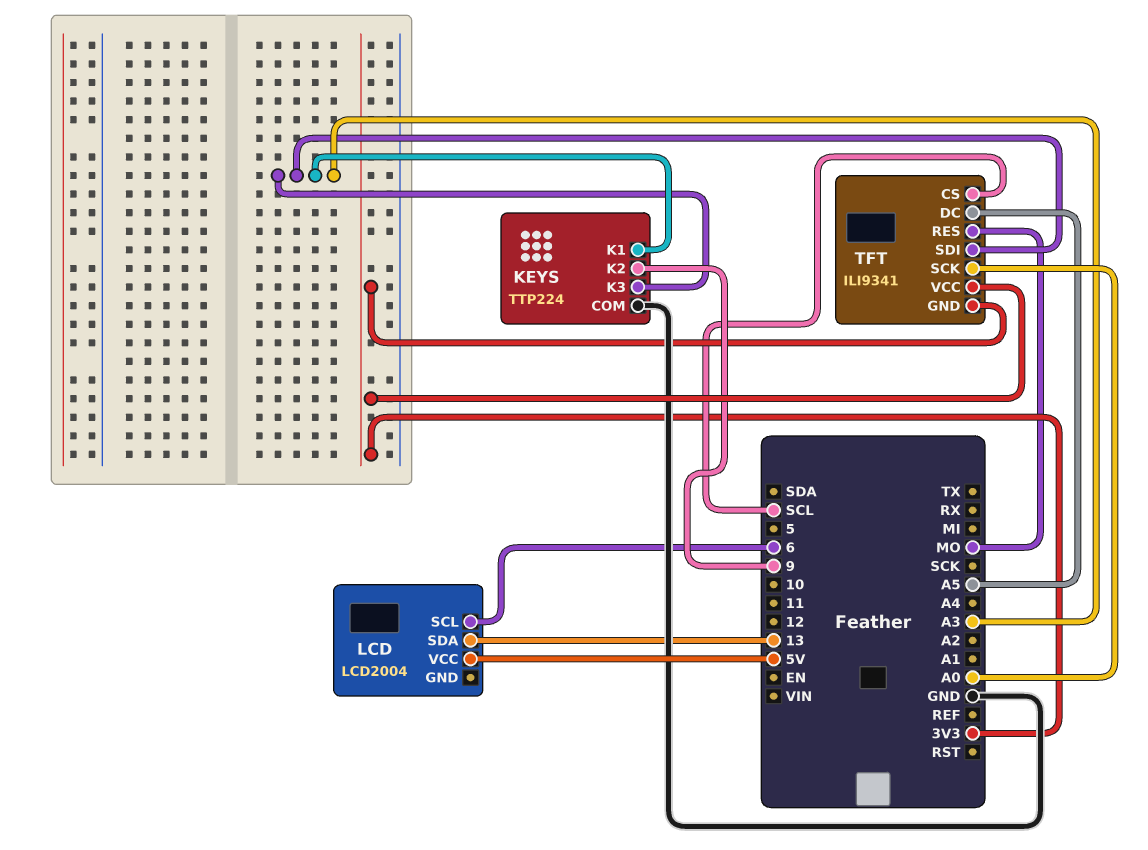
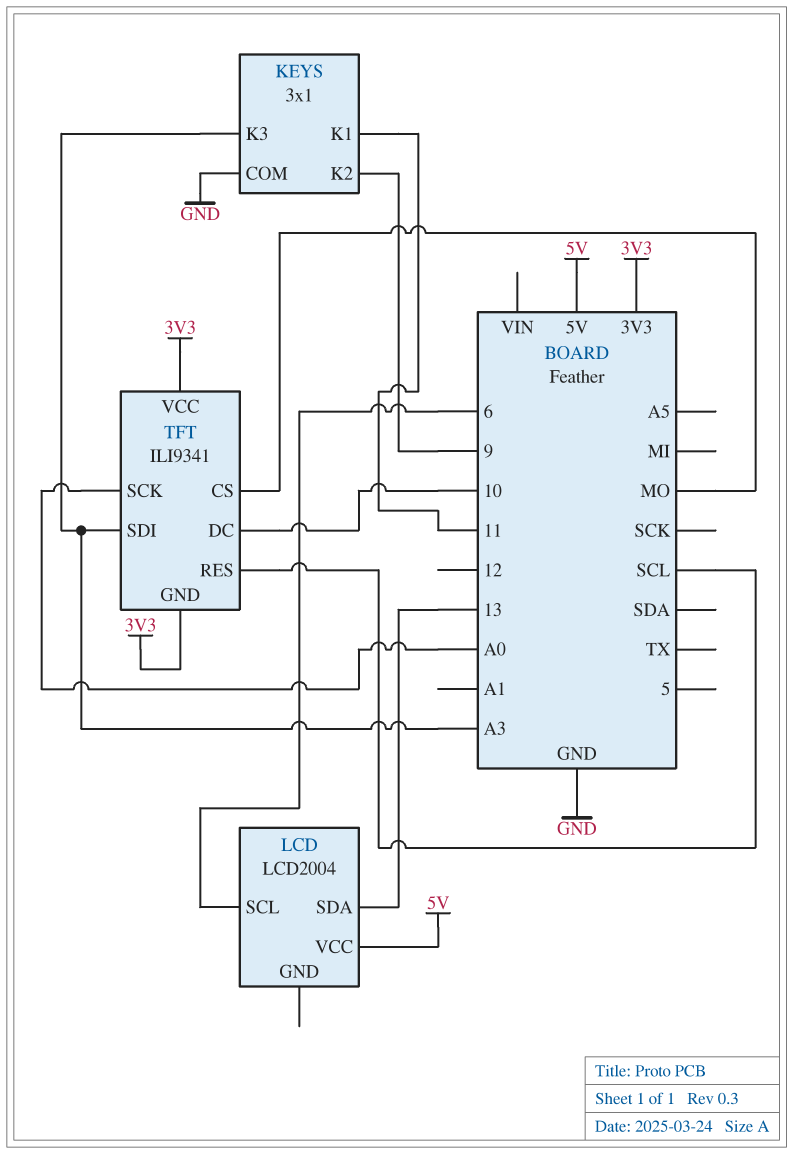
KEYS: TTP224 -> 3x1
KEYS pin K1: A3 -> 11
TFT pin CS: SCL -> MO
TFT pin DC: A5 -> 10
TFT pin RES: MO -> SCL

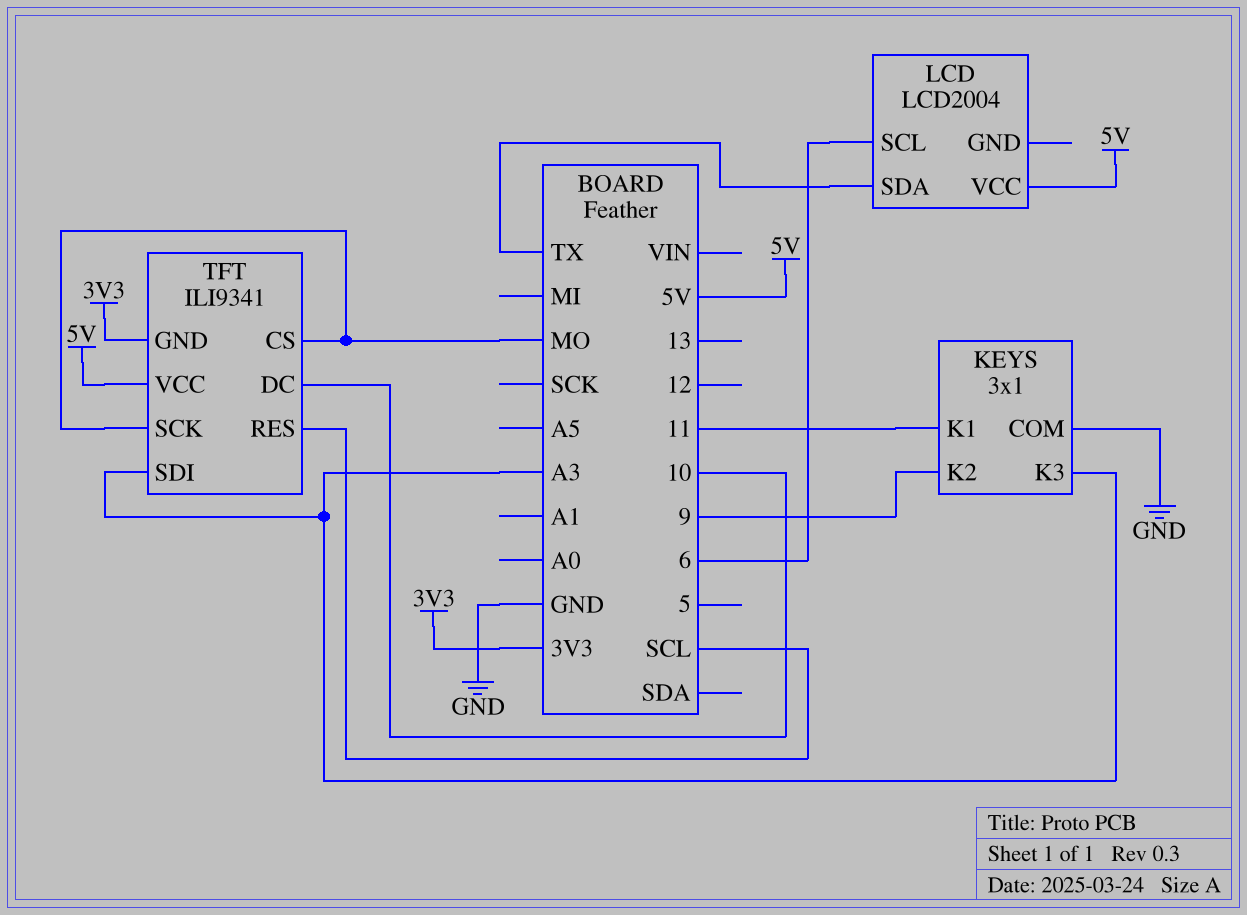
LCD pin SDA: 13 -> TX
TFT pin SCK: A0 -> MO
TFT pin VCC: 3V3 -> 5V

